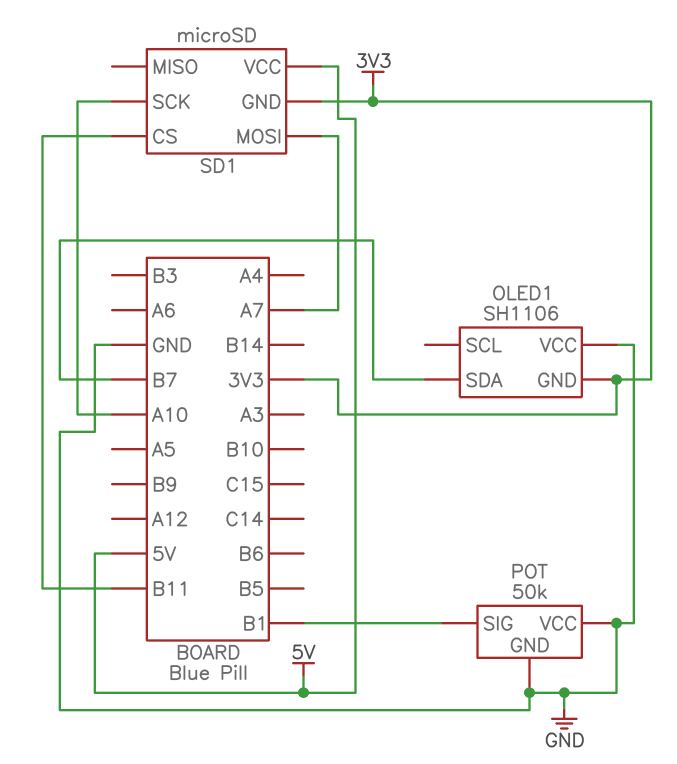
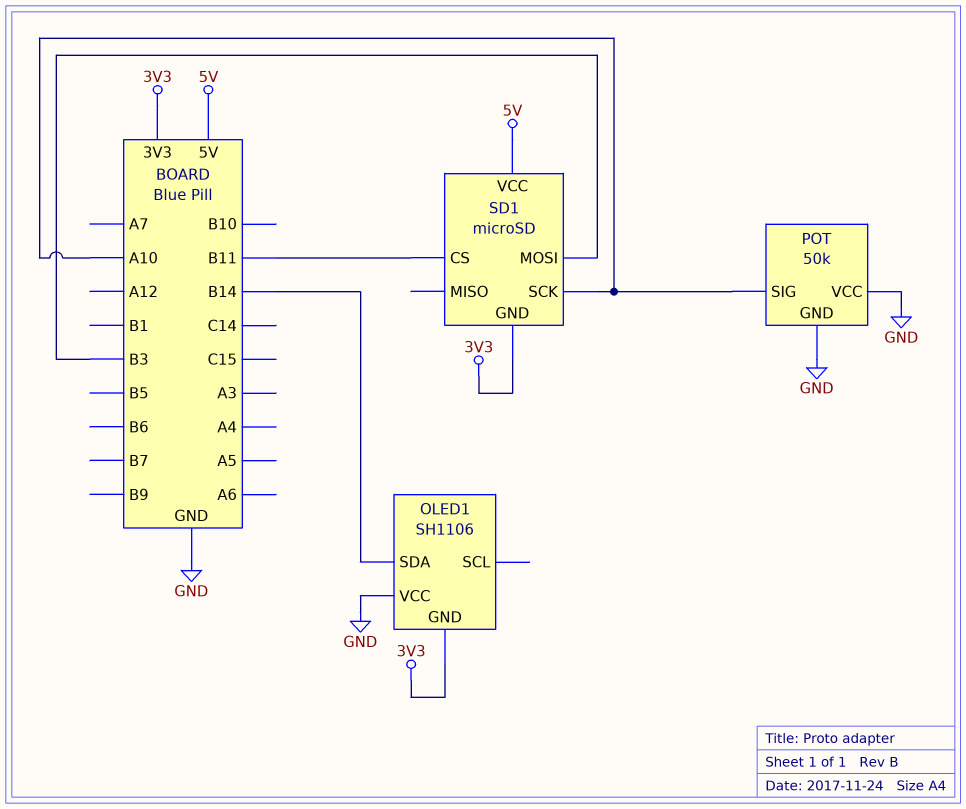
OLED1 pin SDA: B7 -> B14
POT pin SIG: B1 -> A10
SD1 pin MOSI: A7 -> B3

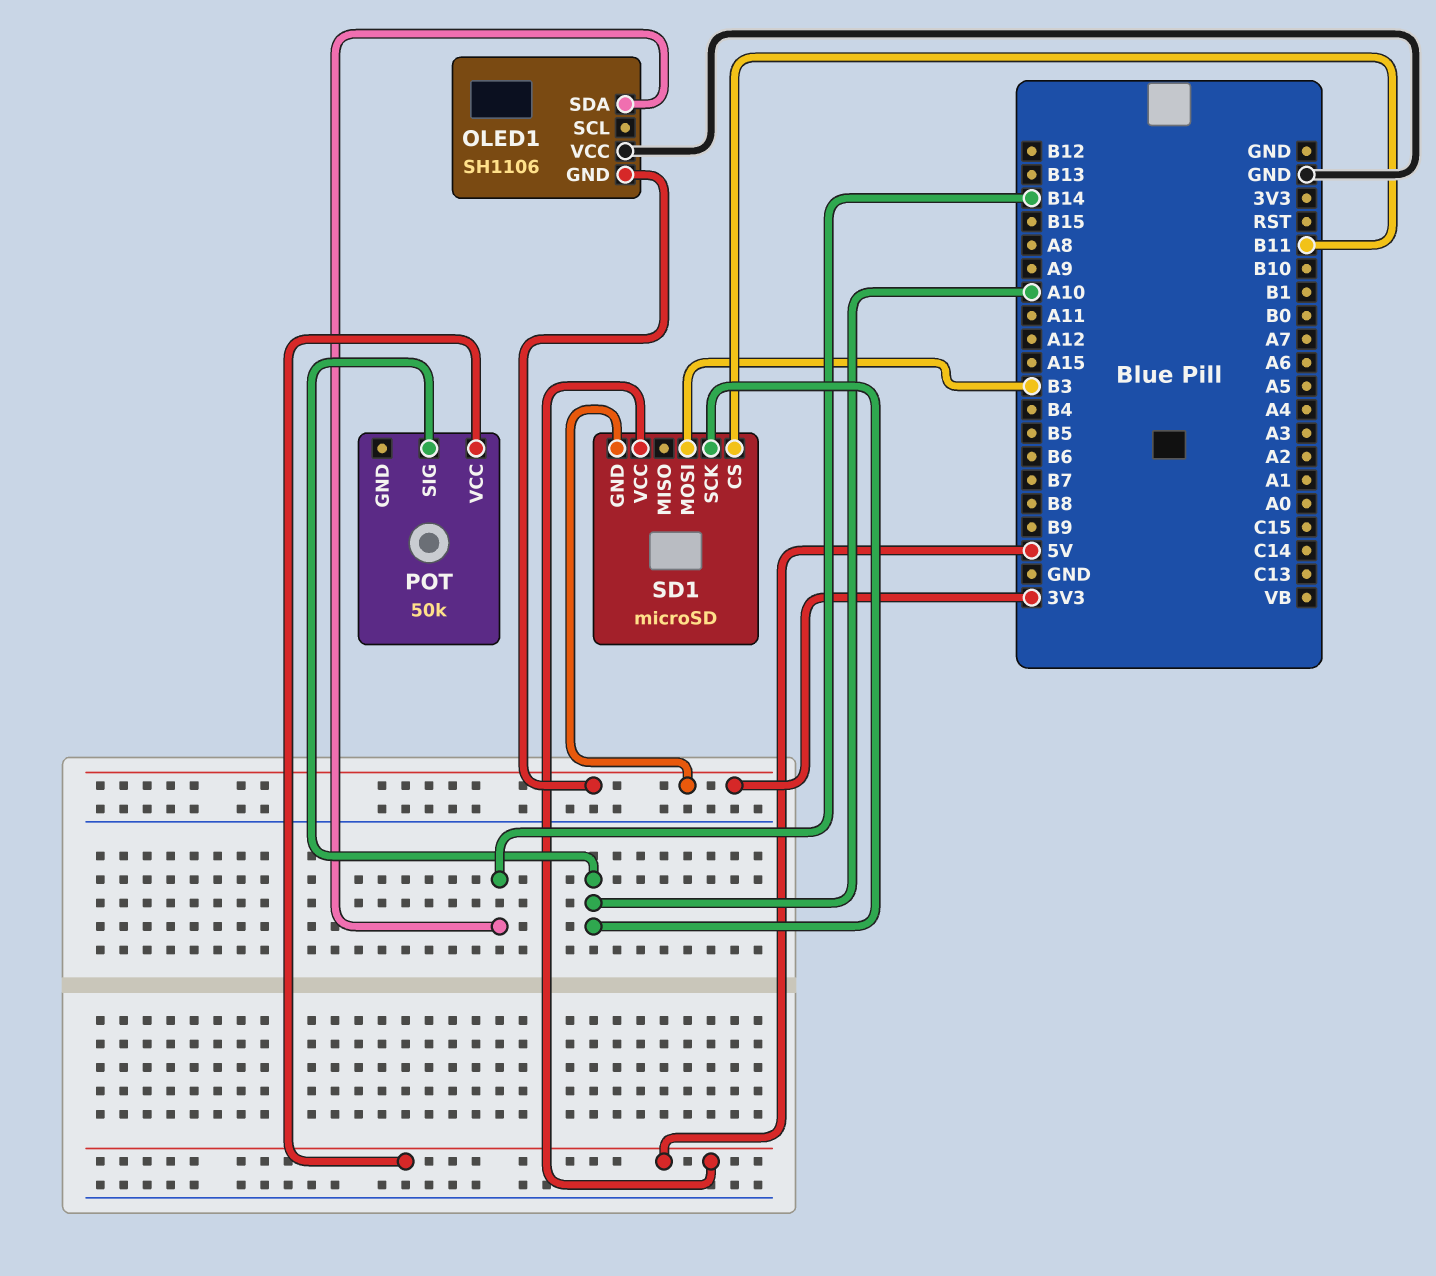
POT pin GND: GND -> none
POT pin VCC: GND -> 5V

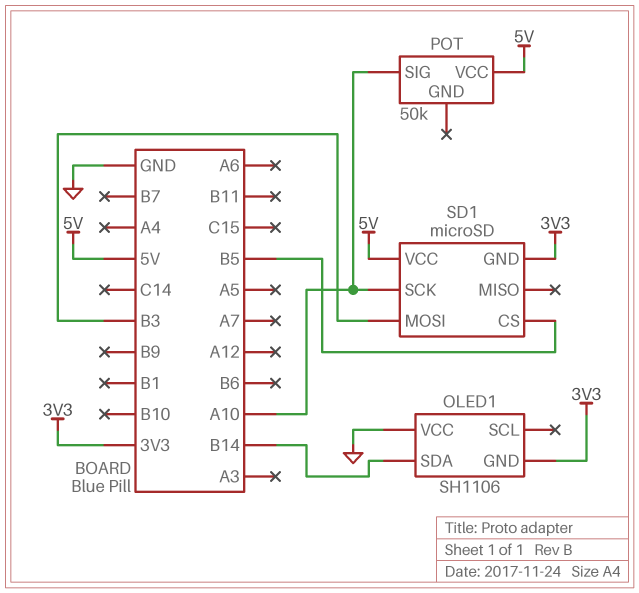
SD1 pin CS: B11 -> B5

